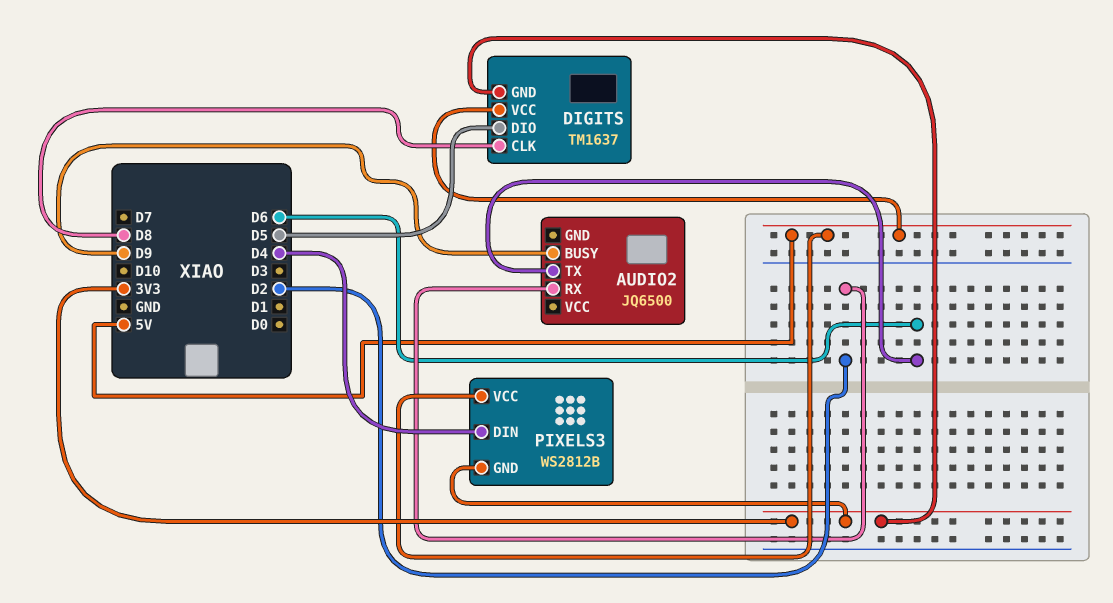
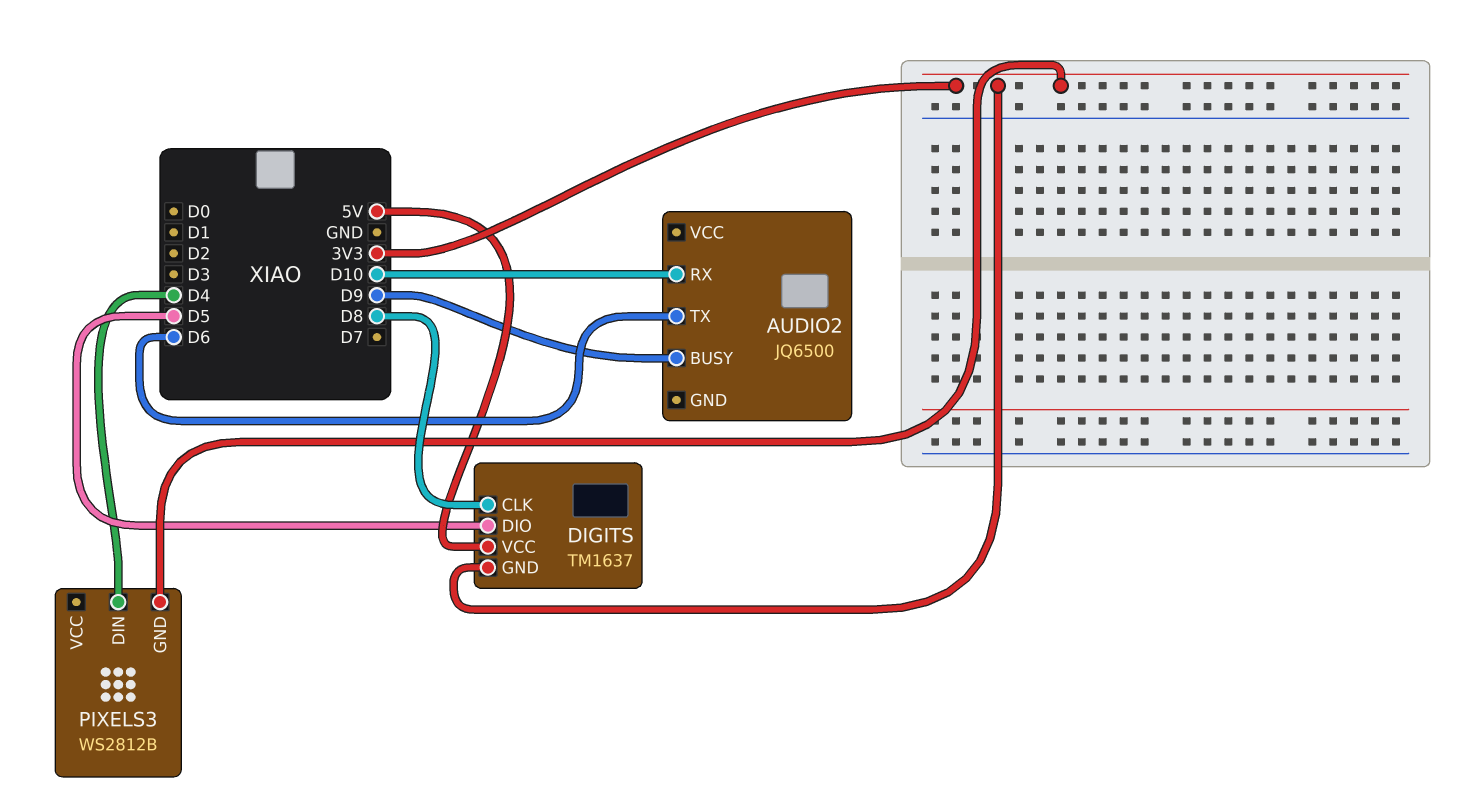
AUDIO2 pin RX: D2 -> D10
PIXELS3 pin VCC: 5V -> none

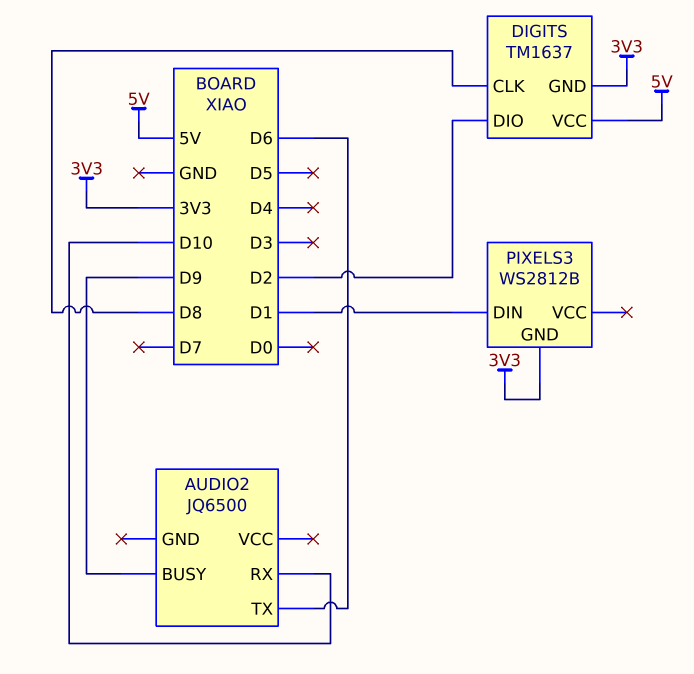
DIGITS pin DIO: D5 -> D2
PIXELS3 pin DIN: D4 -> D1

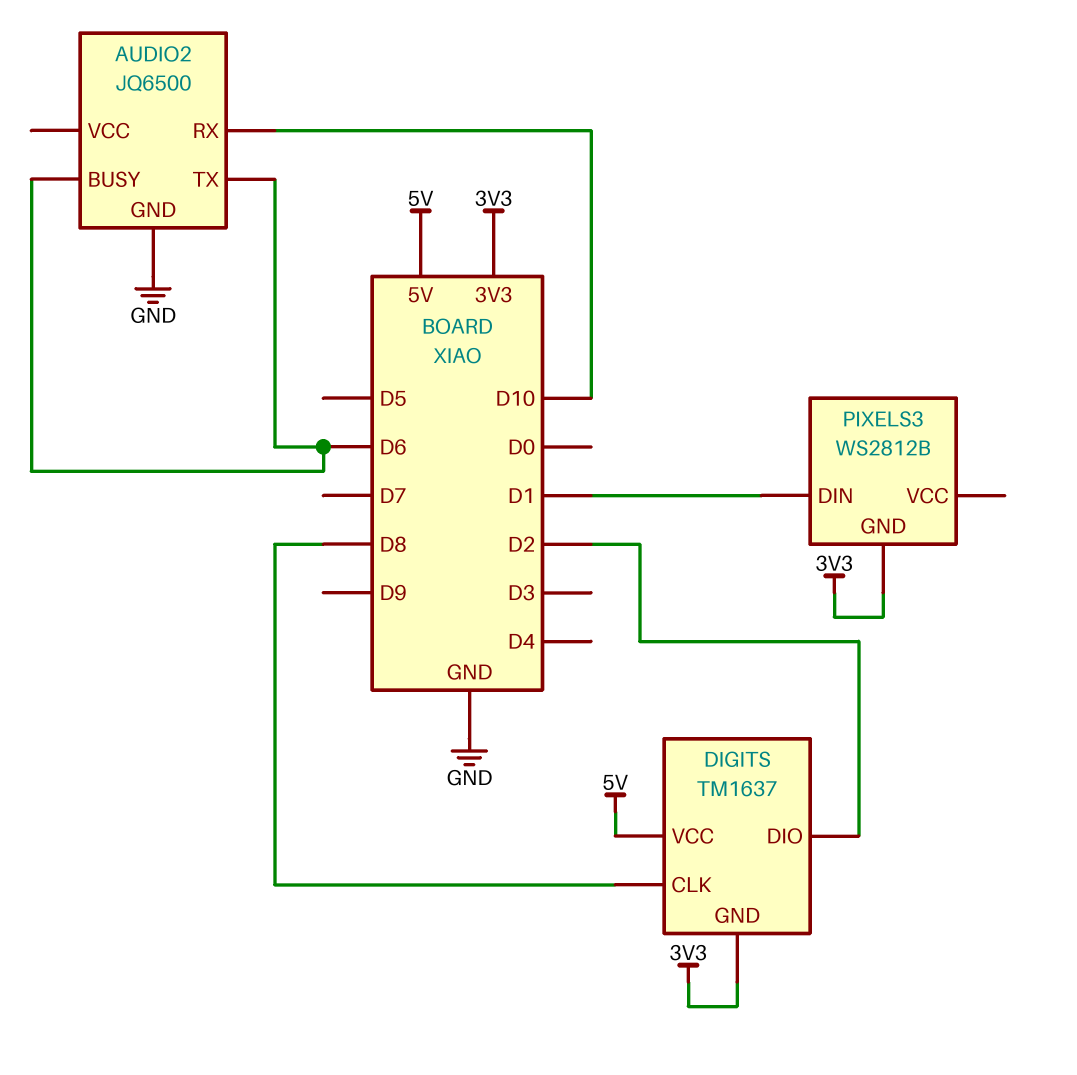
AUDIO2 pin BUSY: D9 -> D6
AUDIO2 pin GND: none -> GND

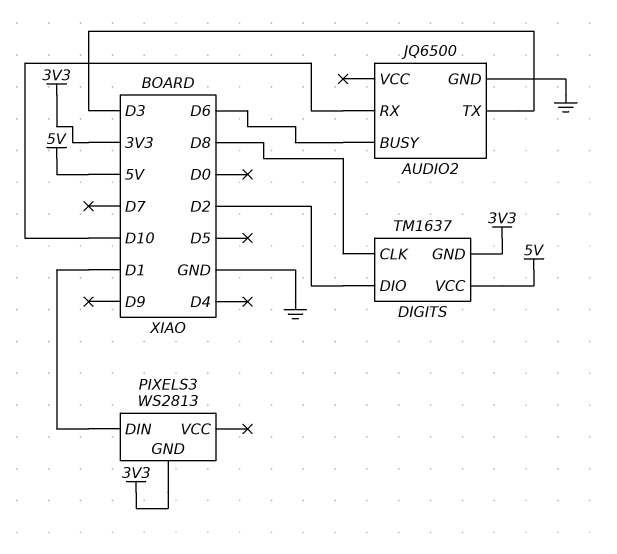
AUDIO2 pin TX: D6 -> D3
PIXELS3: WS2812B -> WS2813

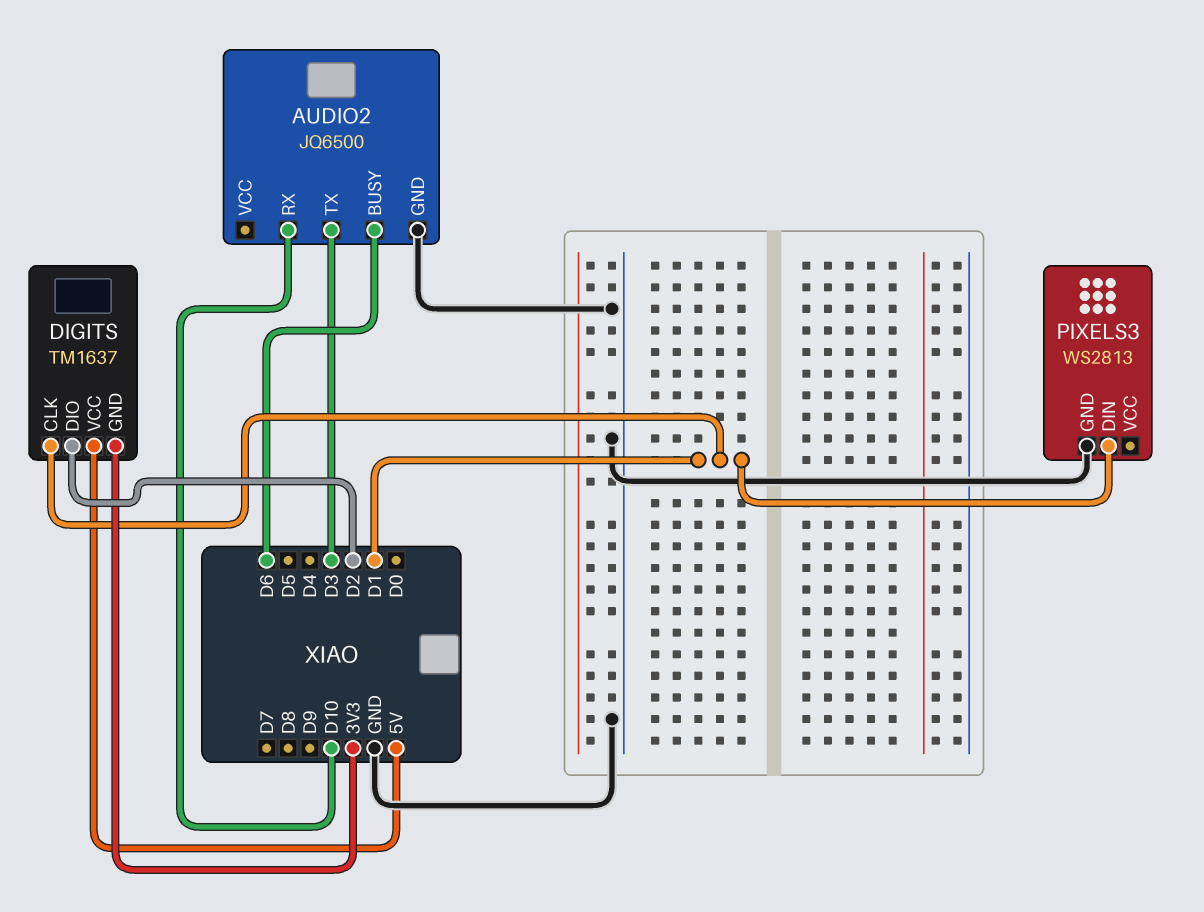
DIGITS pin CLK: D8 -> D1
PIXELS3 pin GND: 3V3 -> GND

